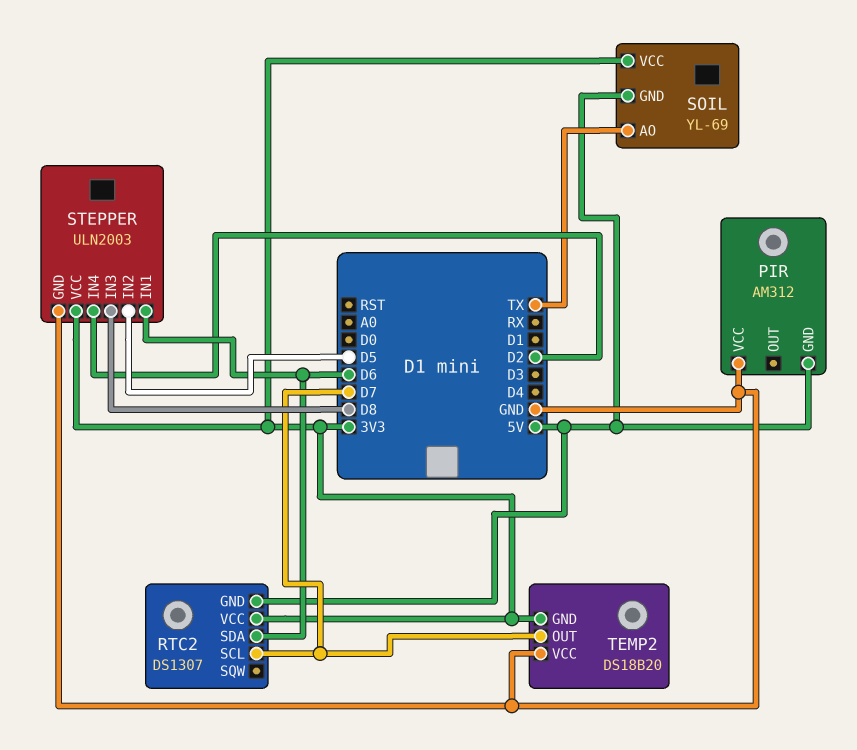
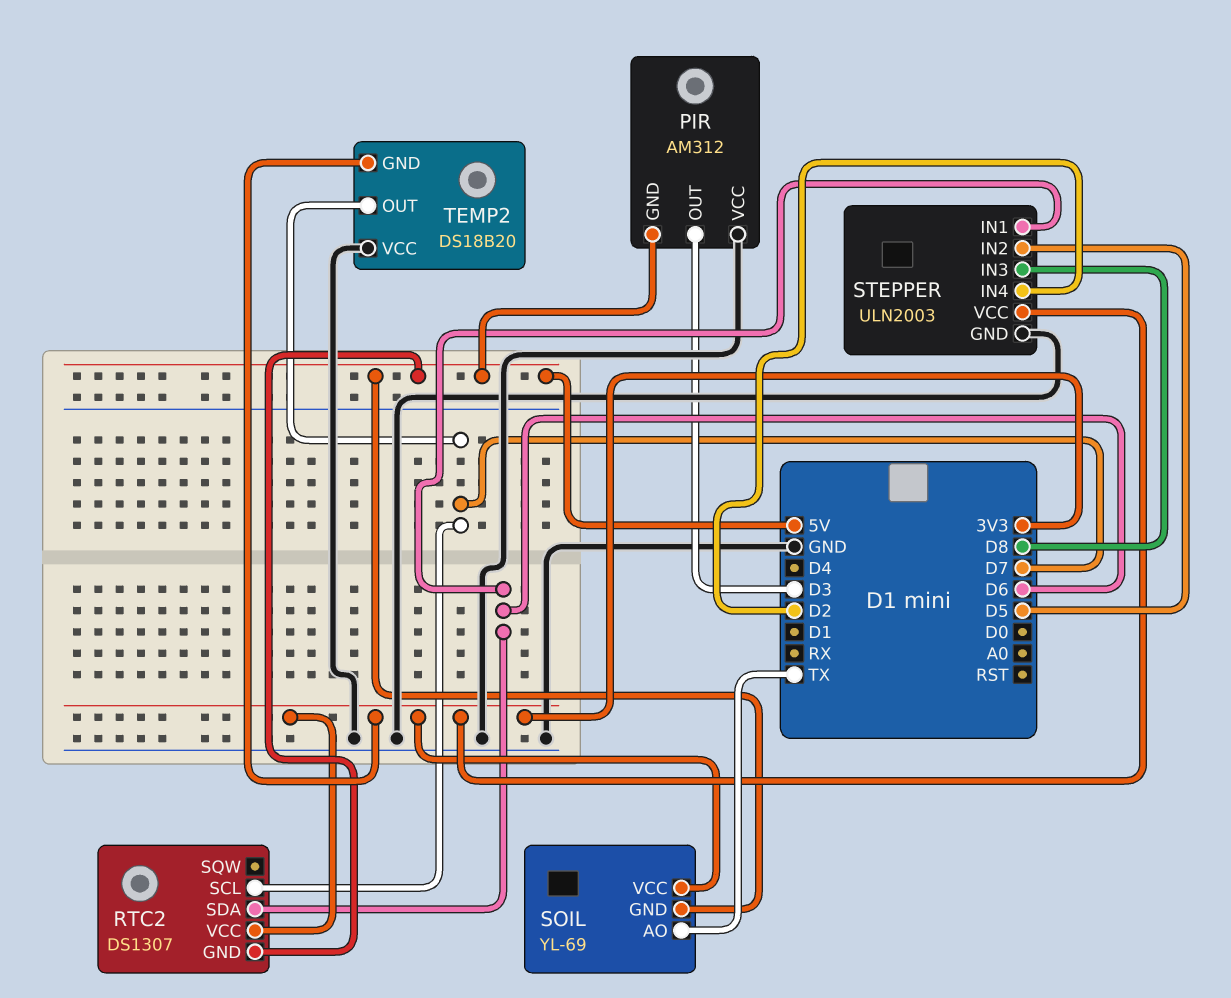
PIR pin OUT: none -> D3

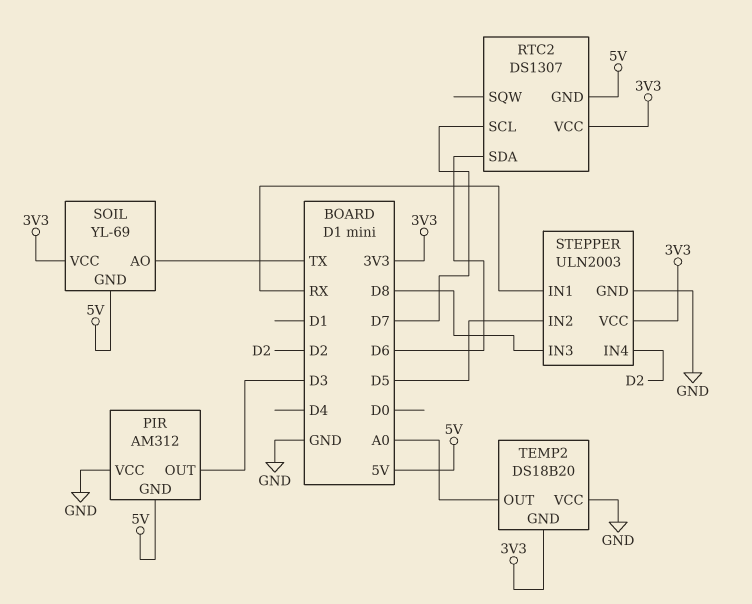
STEPPER pin IN1: D6 -> RX
TEMP2 pin OUT: D7 -> A0

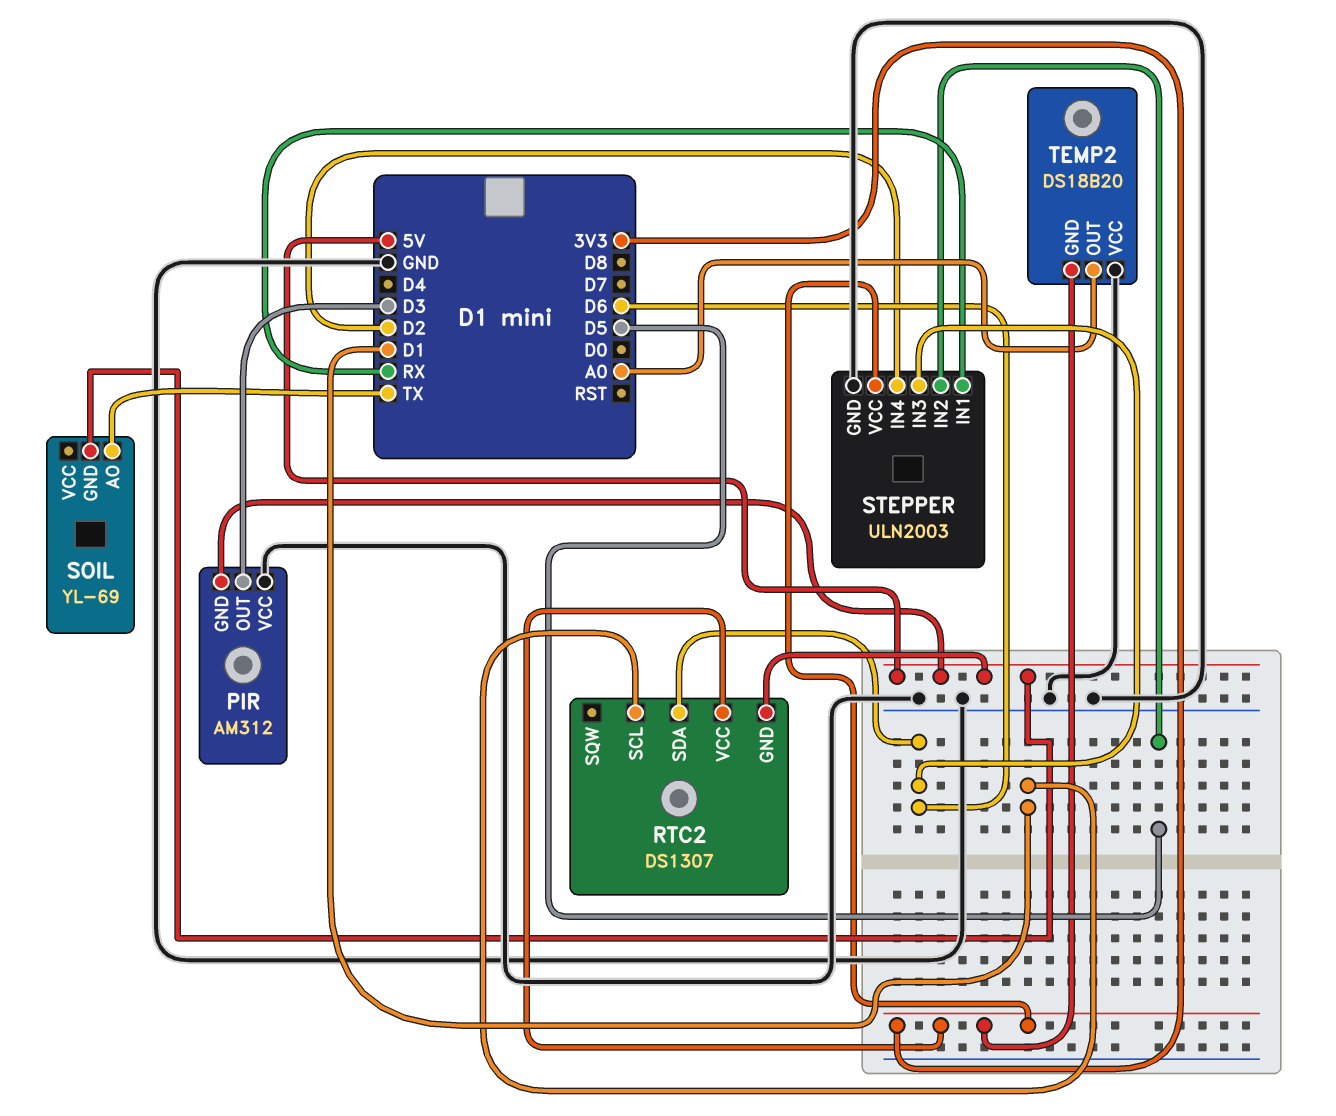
RTC2 pin SCL: D7 -> D1
SOIL pin VCC: 3V3 -> none
STEPPER pin IN3: D8 -> D6

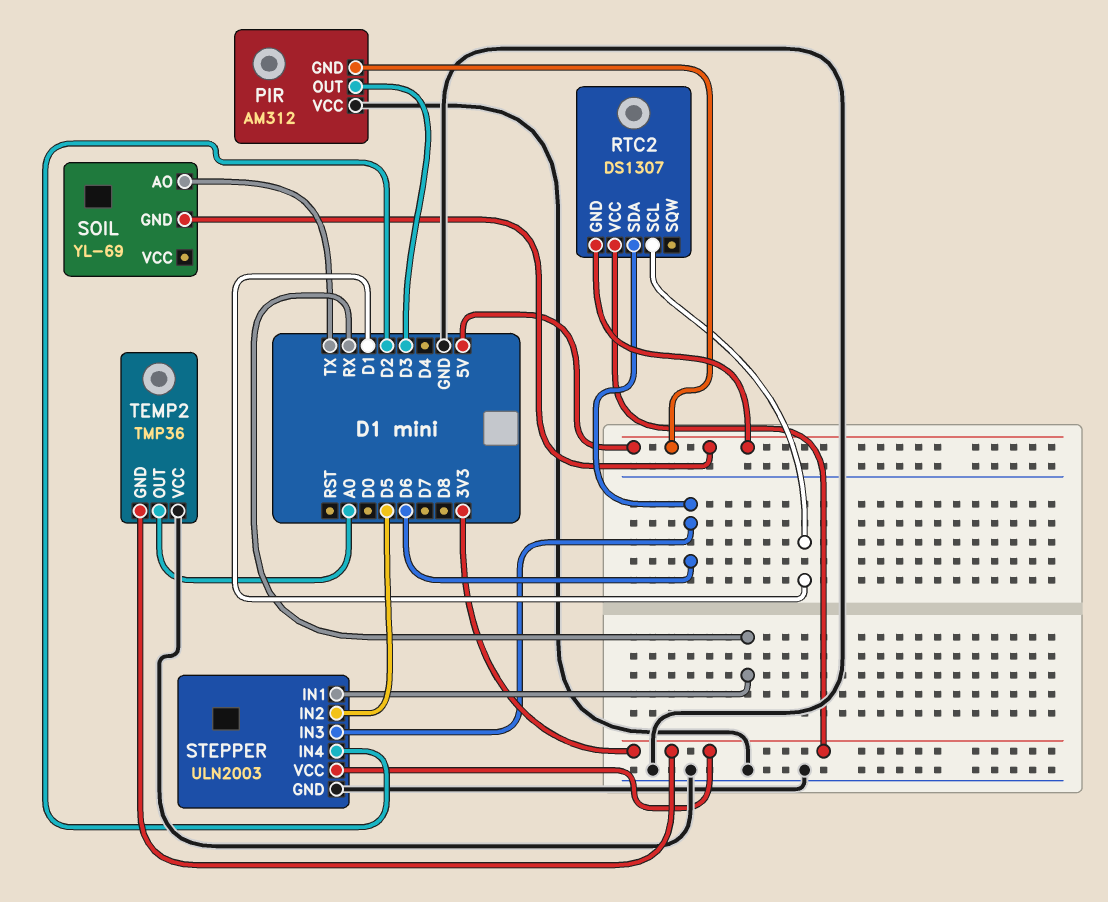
TEMP2: DS18B20 -> TMP36

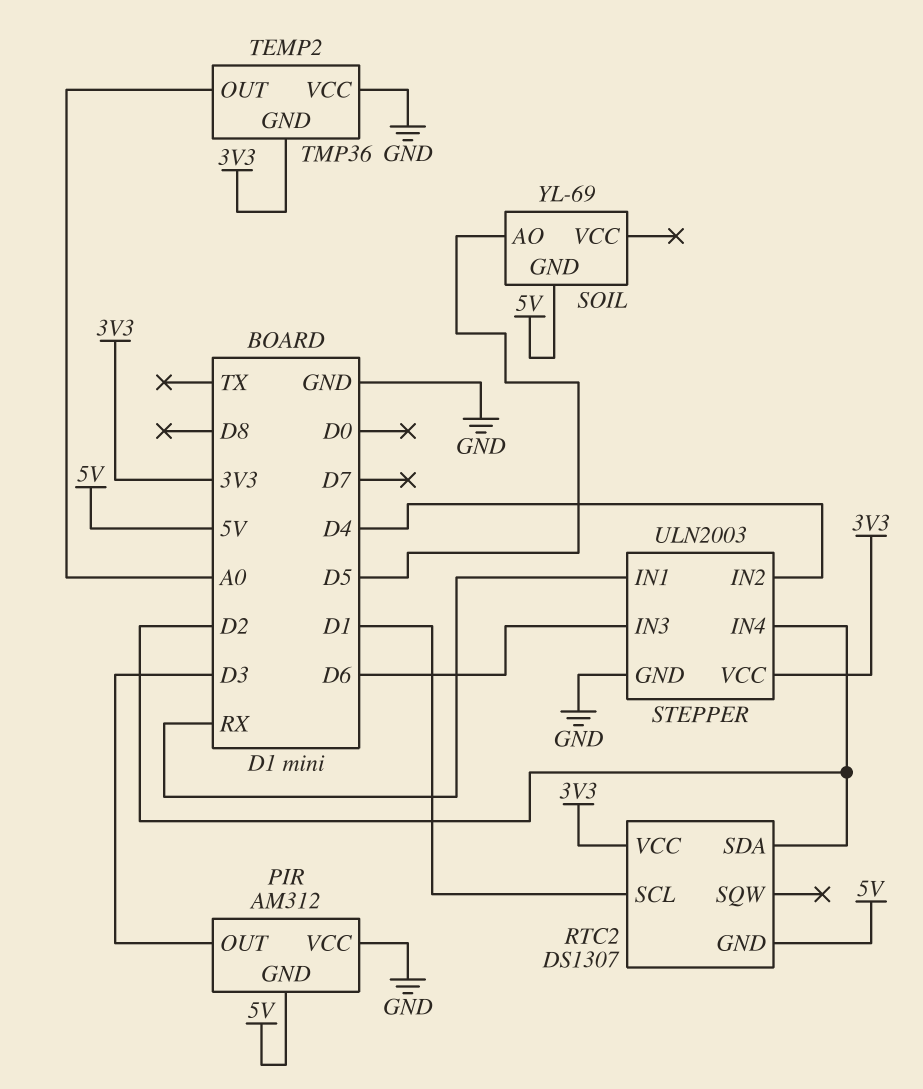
RTC2 pin SDA: D6 -> D2
SOIL pin AO: TX -> D5
STEPPER pin IN2: D5 -> D4

